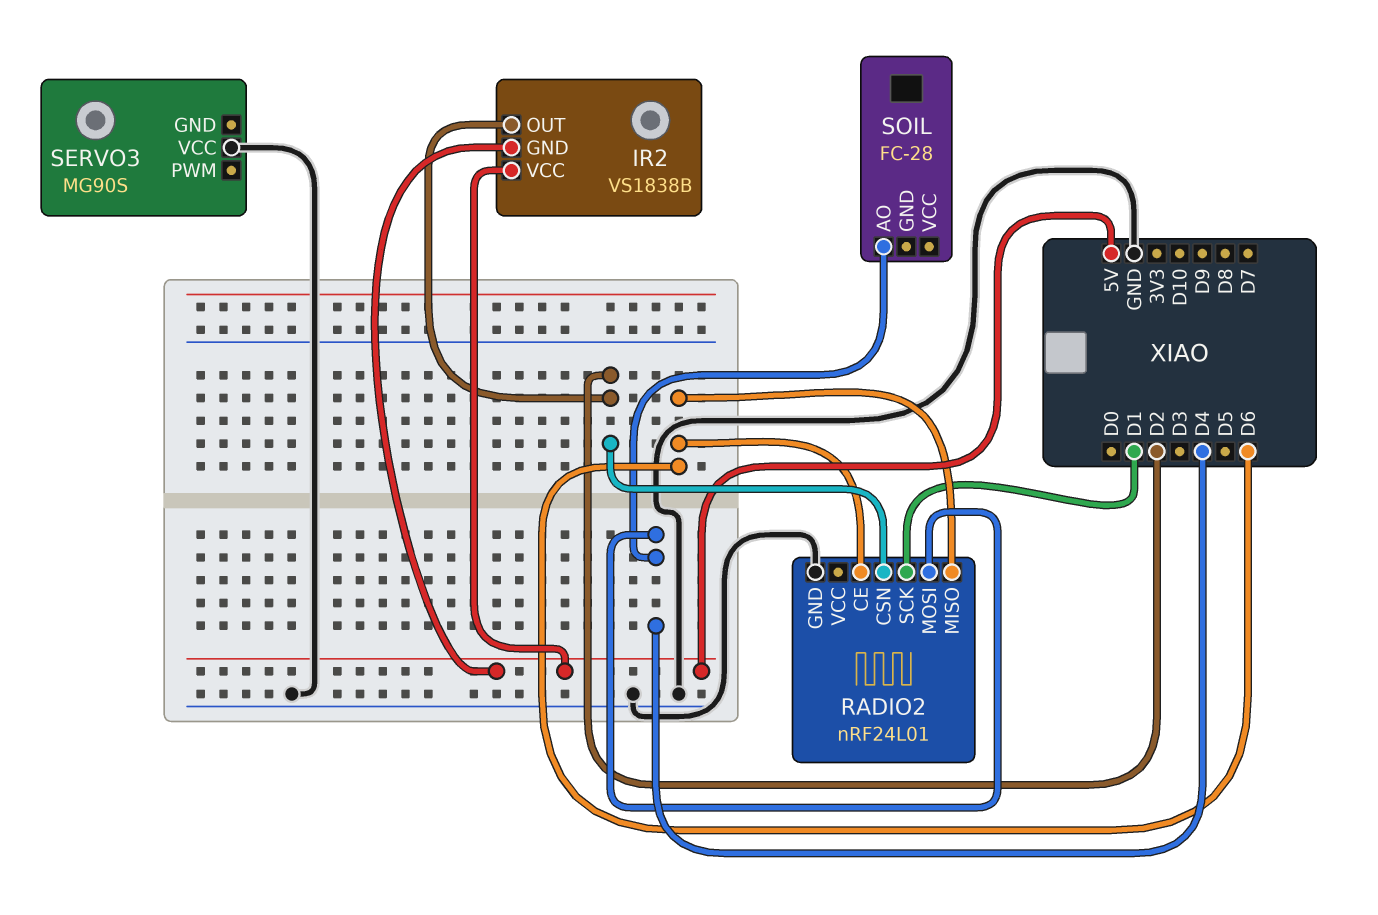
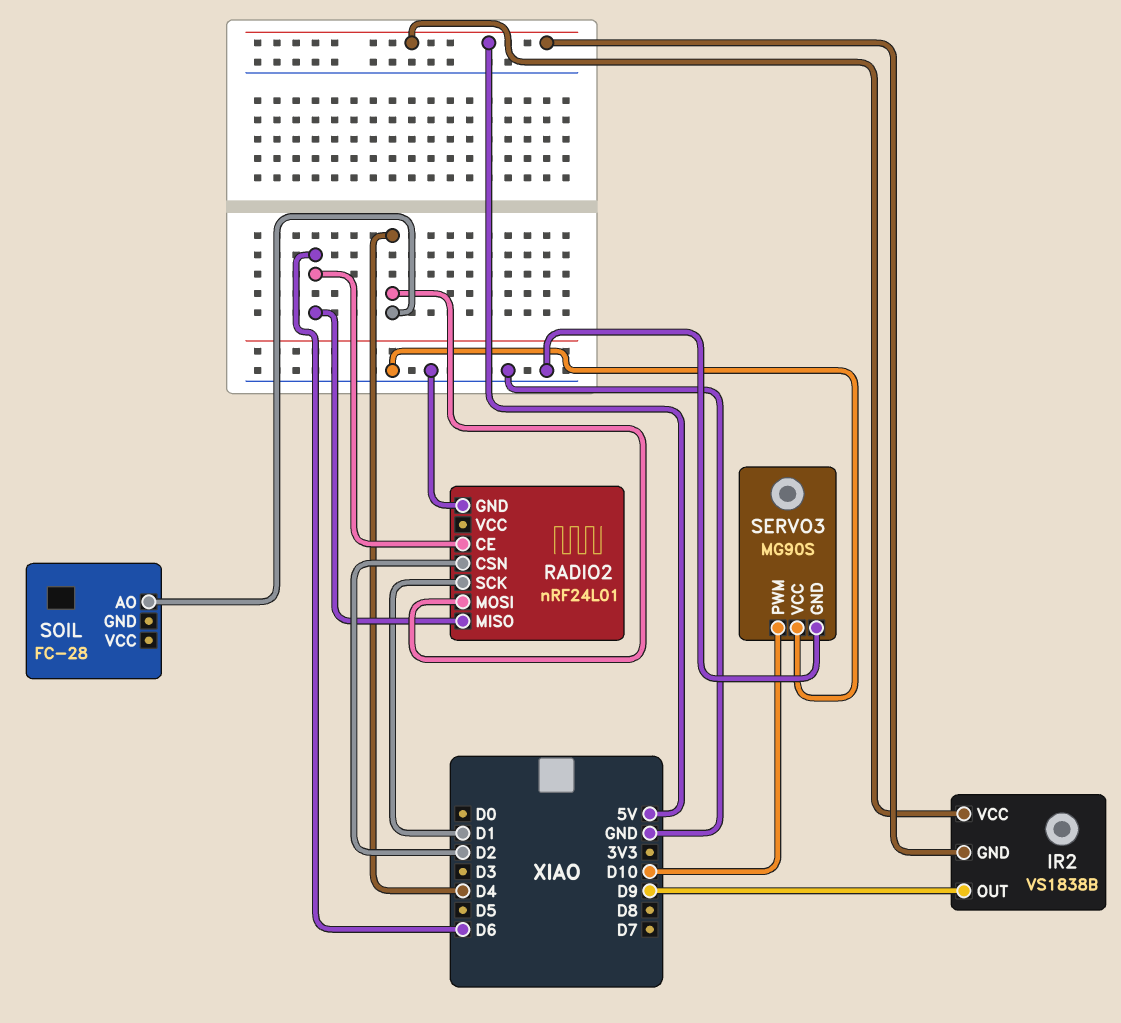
IR2 pin OUT: D2 -> D9
SERVO3 pin GND: none -> GND
SERVO3 pin PWM: none -> D10

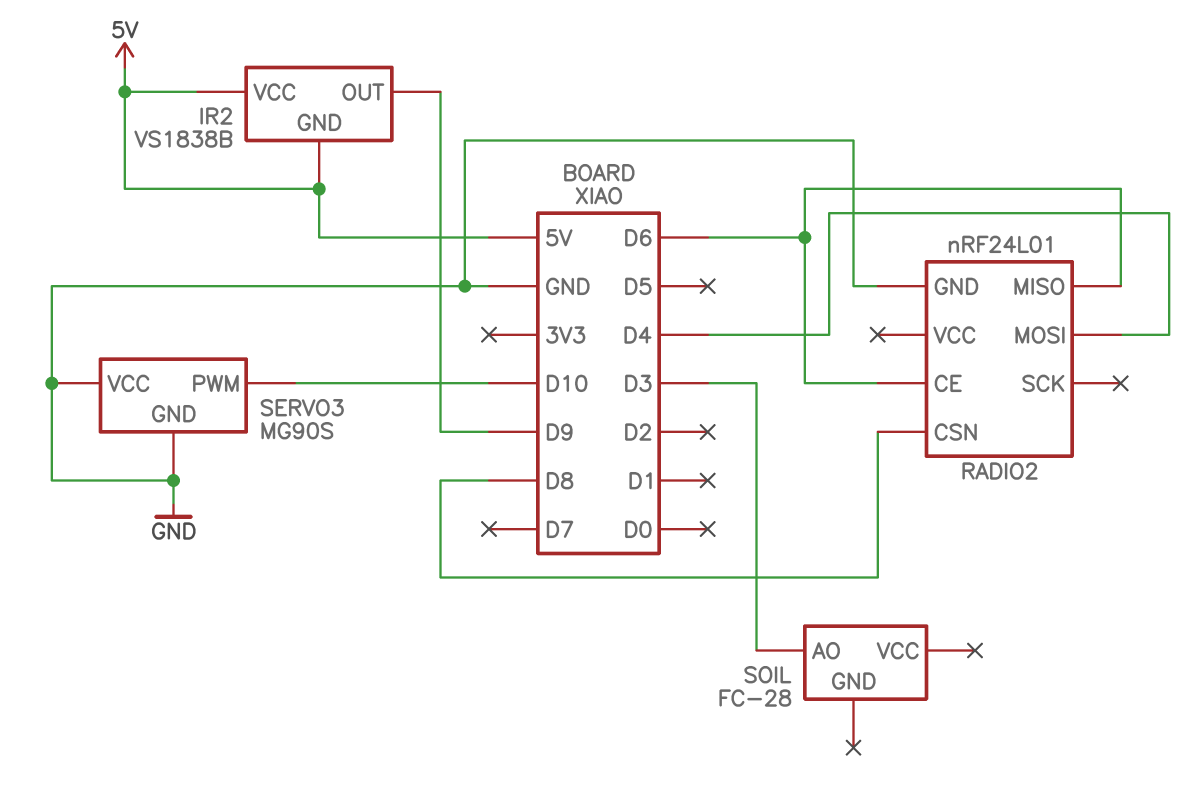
RADIO2 pin CSN: D2 -> D8
RADIO2 pin SCK: D1 -> none
SOIL pin AO: D4 -> D3

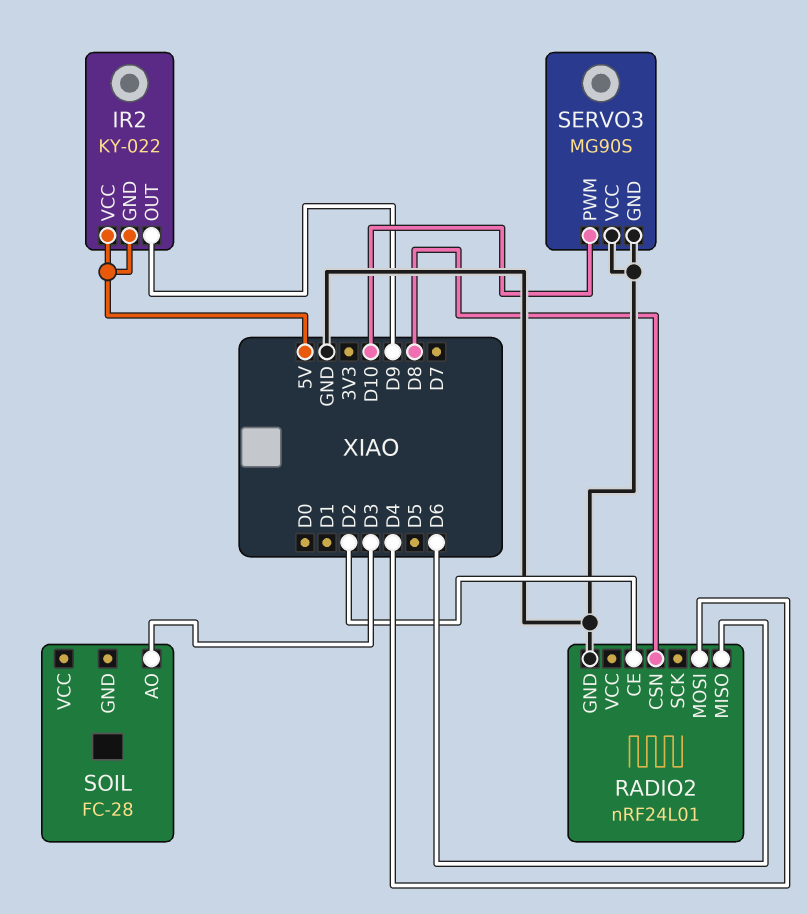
IR2: VS1838B -> KY-022
RADIO2 pin CE: D6 -> D2

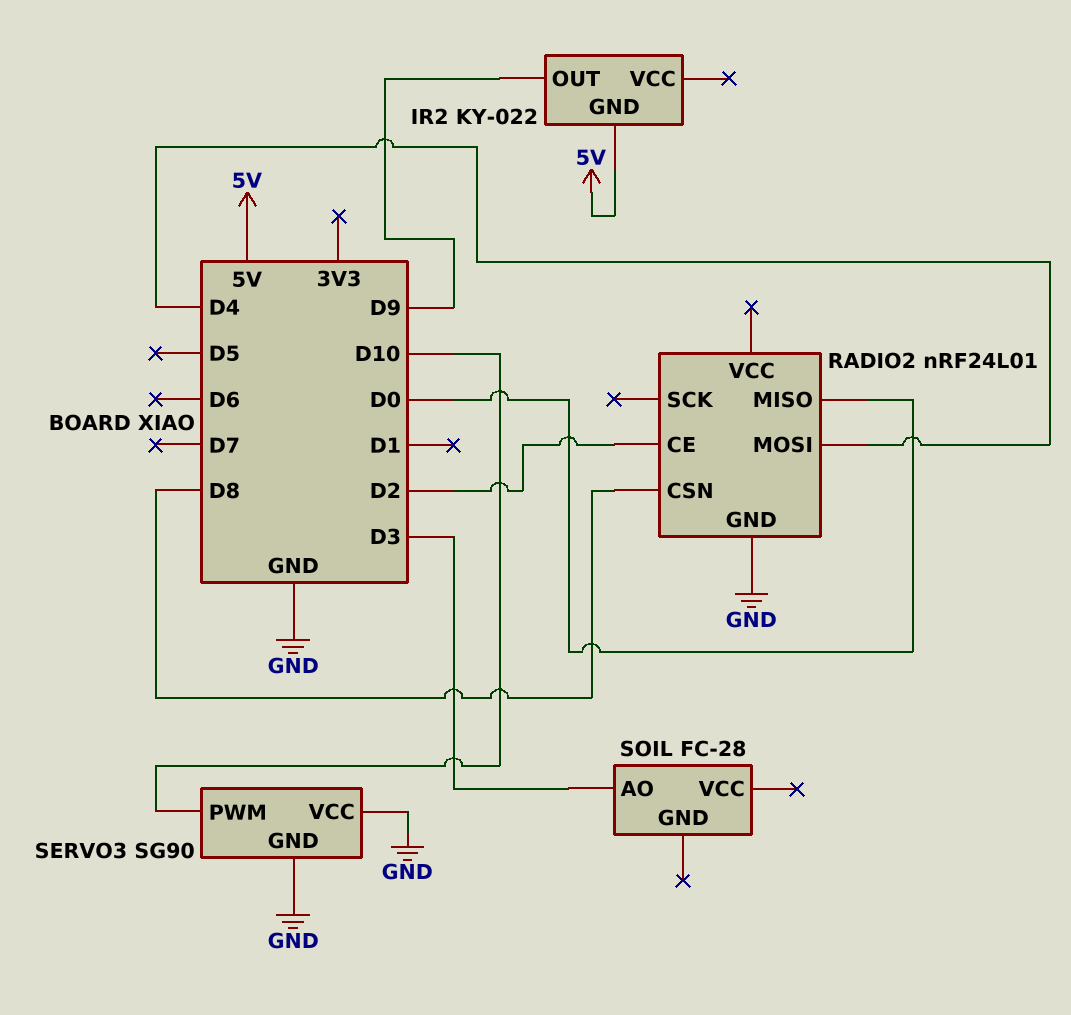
IR2 pin VCC: 5V -> none
RADIO2 pin MISO: D6 -> D0
SERVO3: MG90S -> SG90

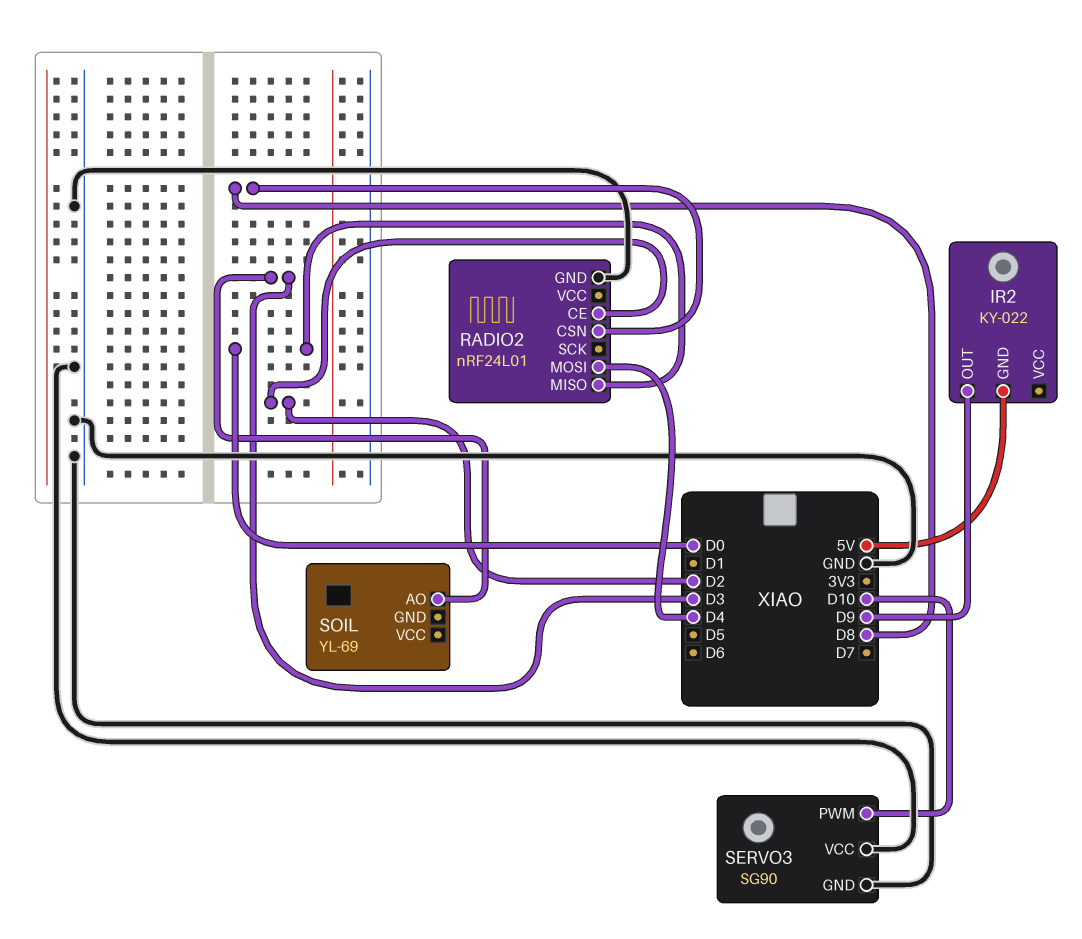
SOIL: FC-28 -> YL-69

